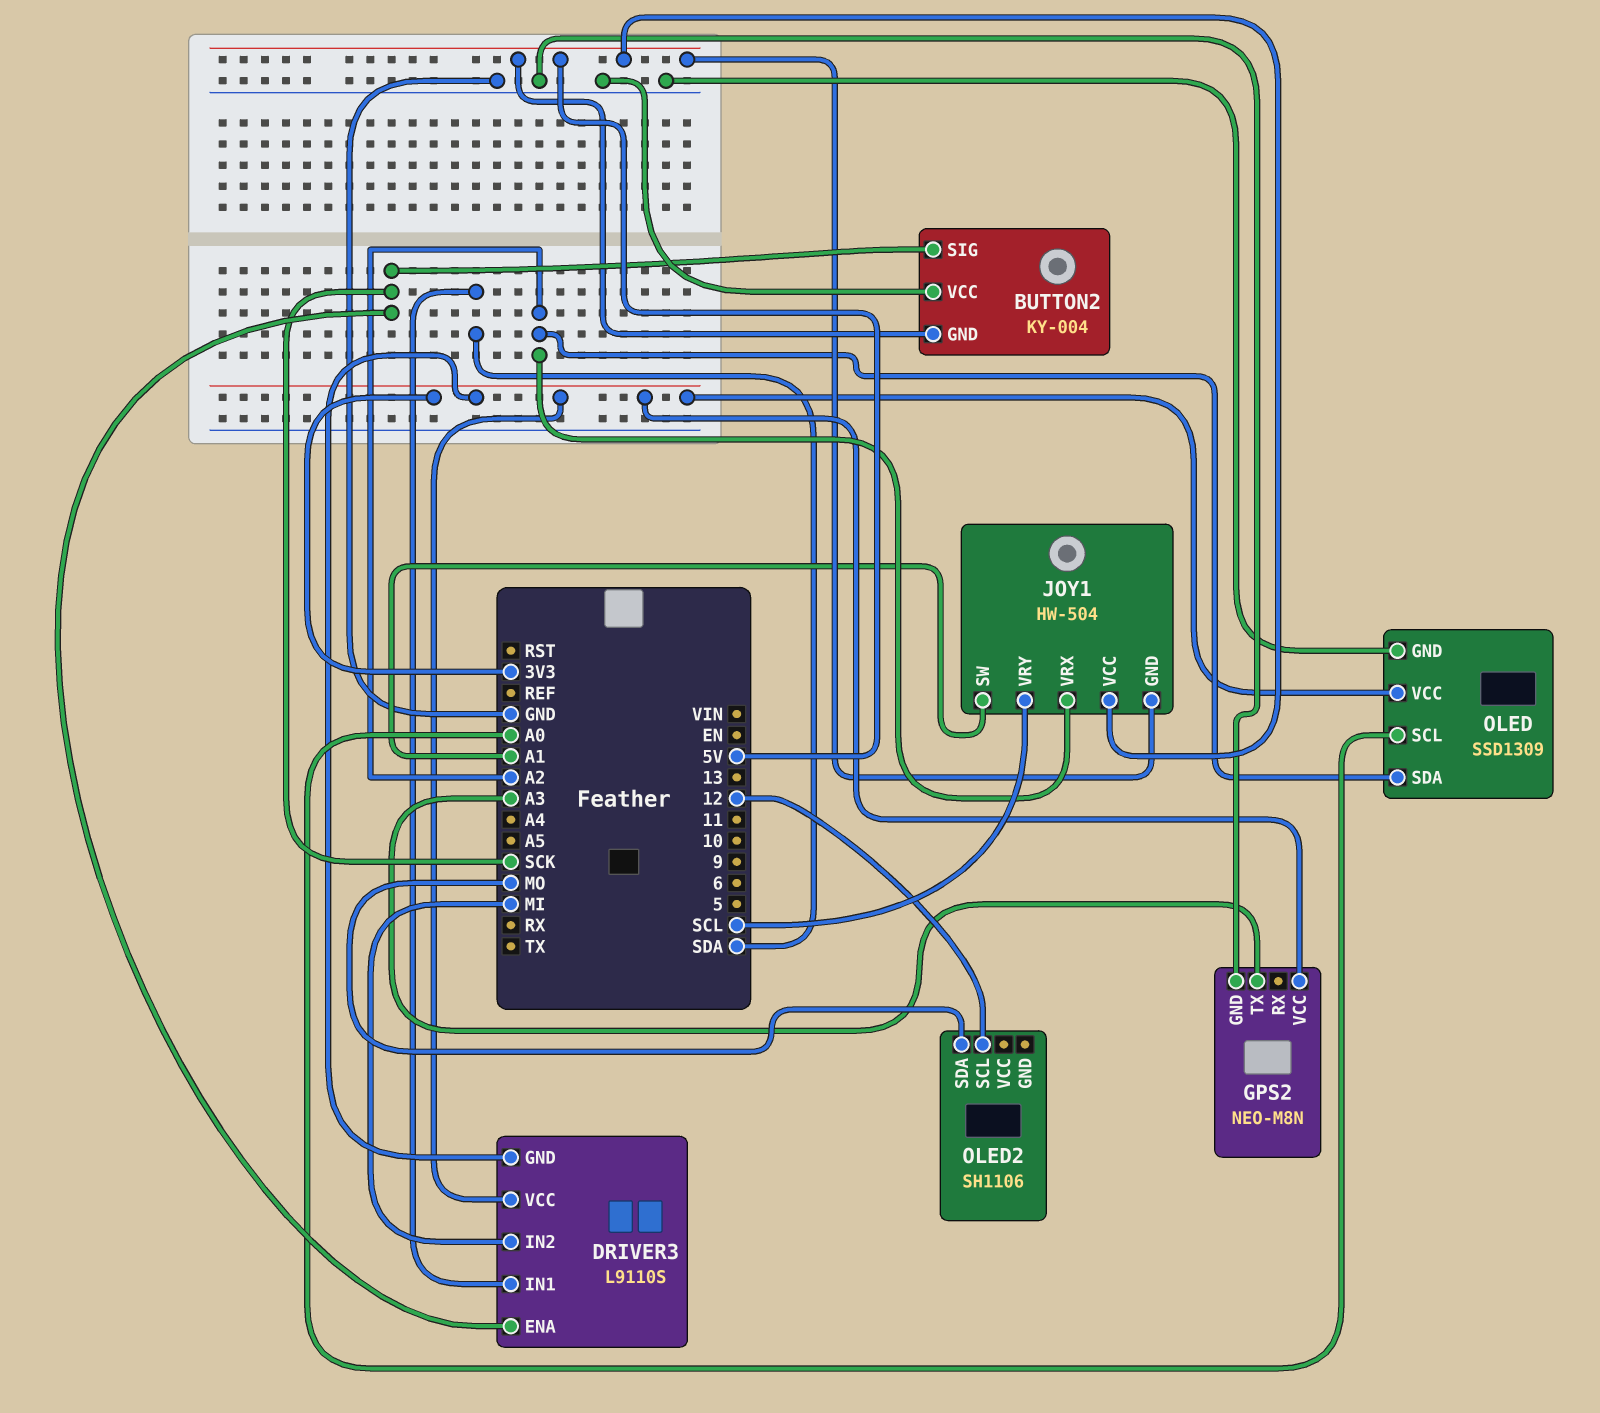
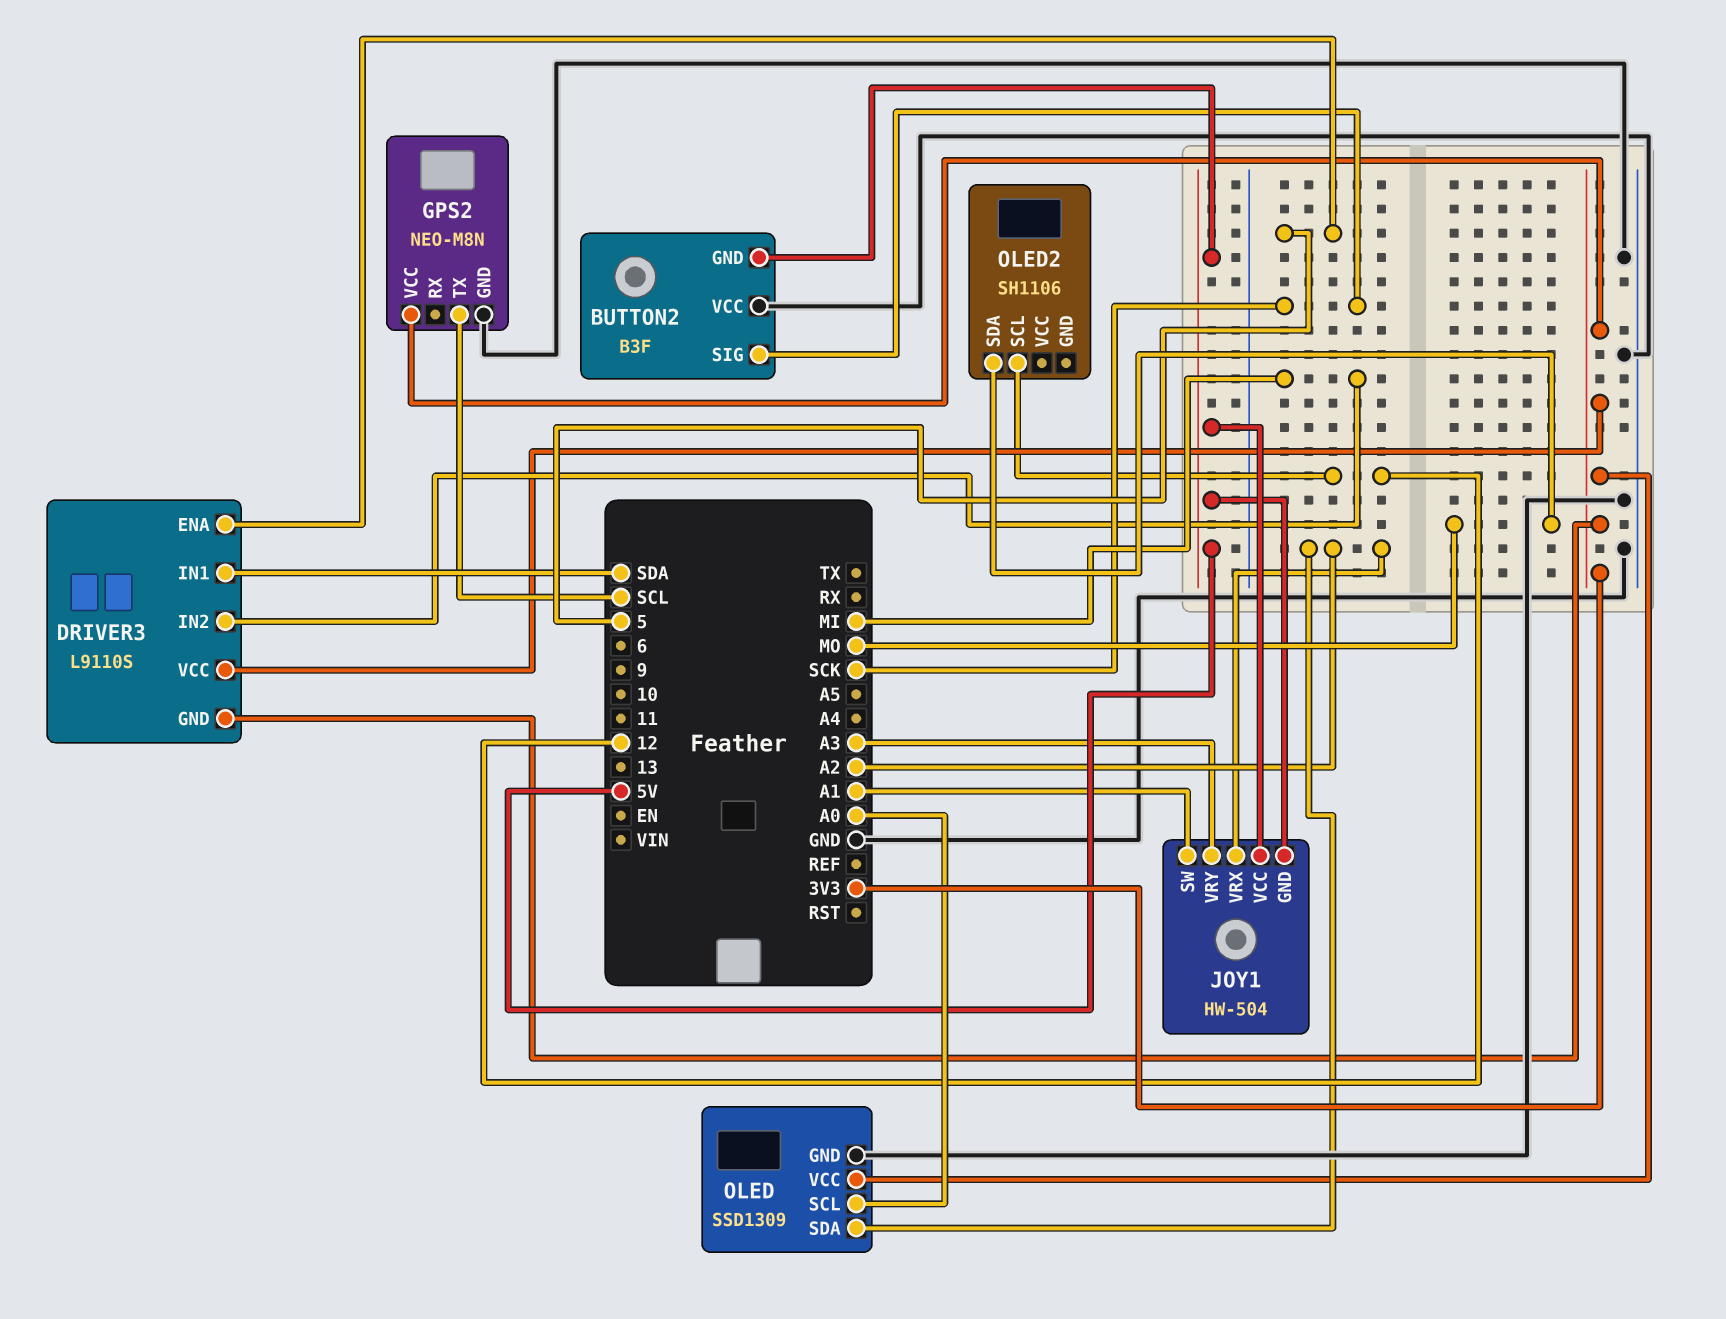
BUTTON2: KY-004 -> B3F
DRIVER3 pin ENA: SCK -> 5
GPS2 pin TX: A3 -> SCL
JOY1 pin VRY: SCL -> A3

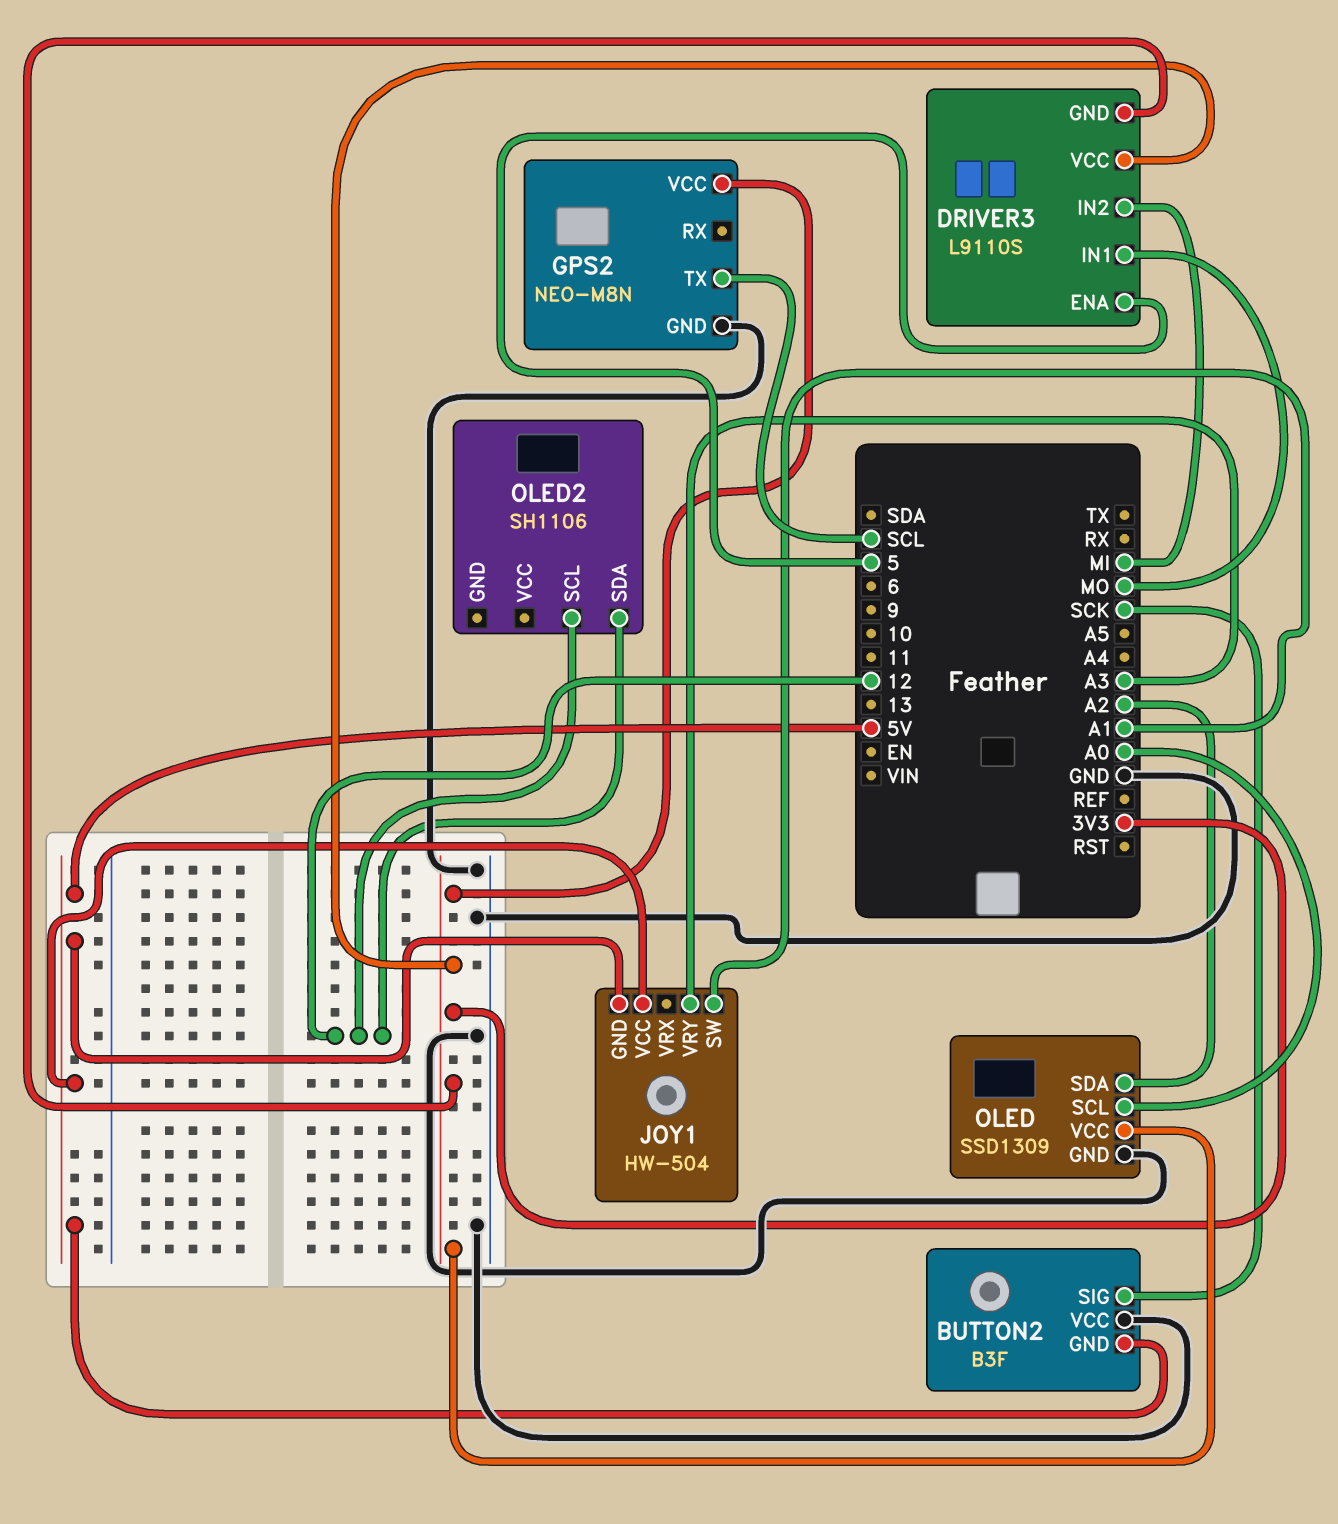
DRIVER3 pin IN1: SDA -> MO
JOY1 pin VRX: A2 -> none
OLED2 pin SDA: MO -> 12

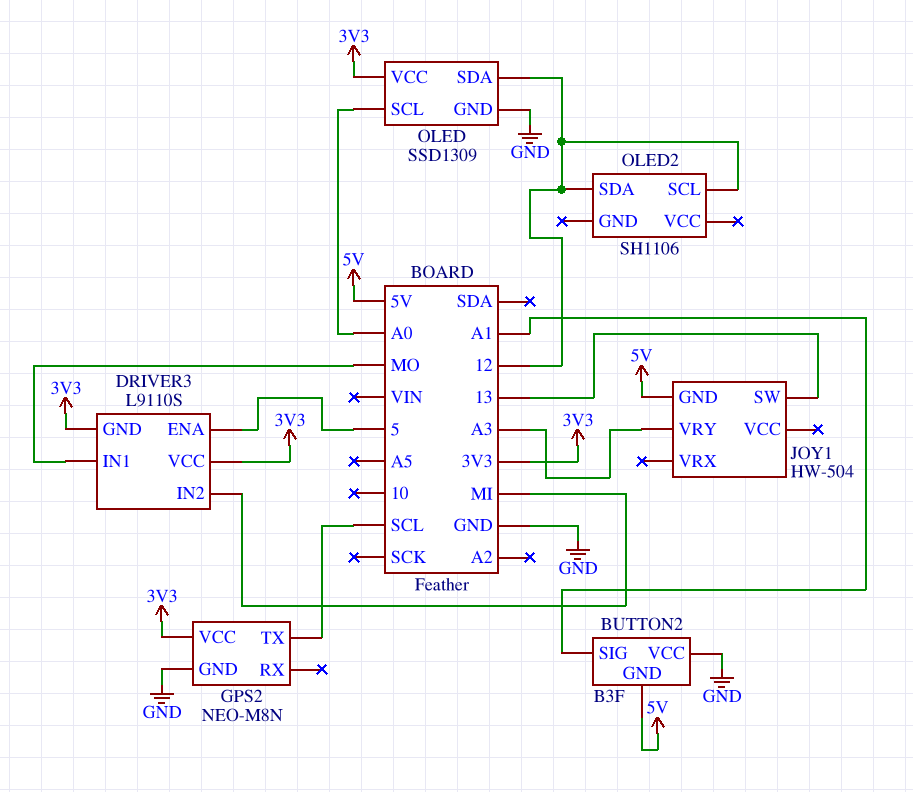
BUTTON2 pin SIG: SCK -> A1
JOY1 pin SW: A1 -> 13
JOY1 pin VCC: 5V -> none
OLED pin SDA: A2 -> 12

